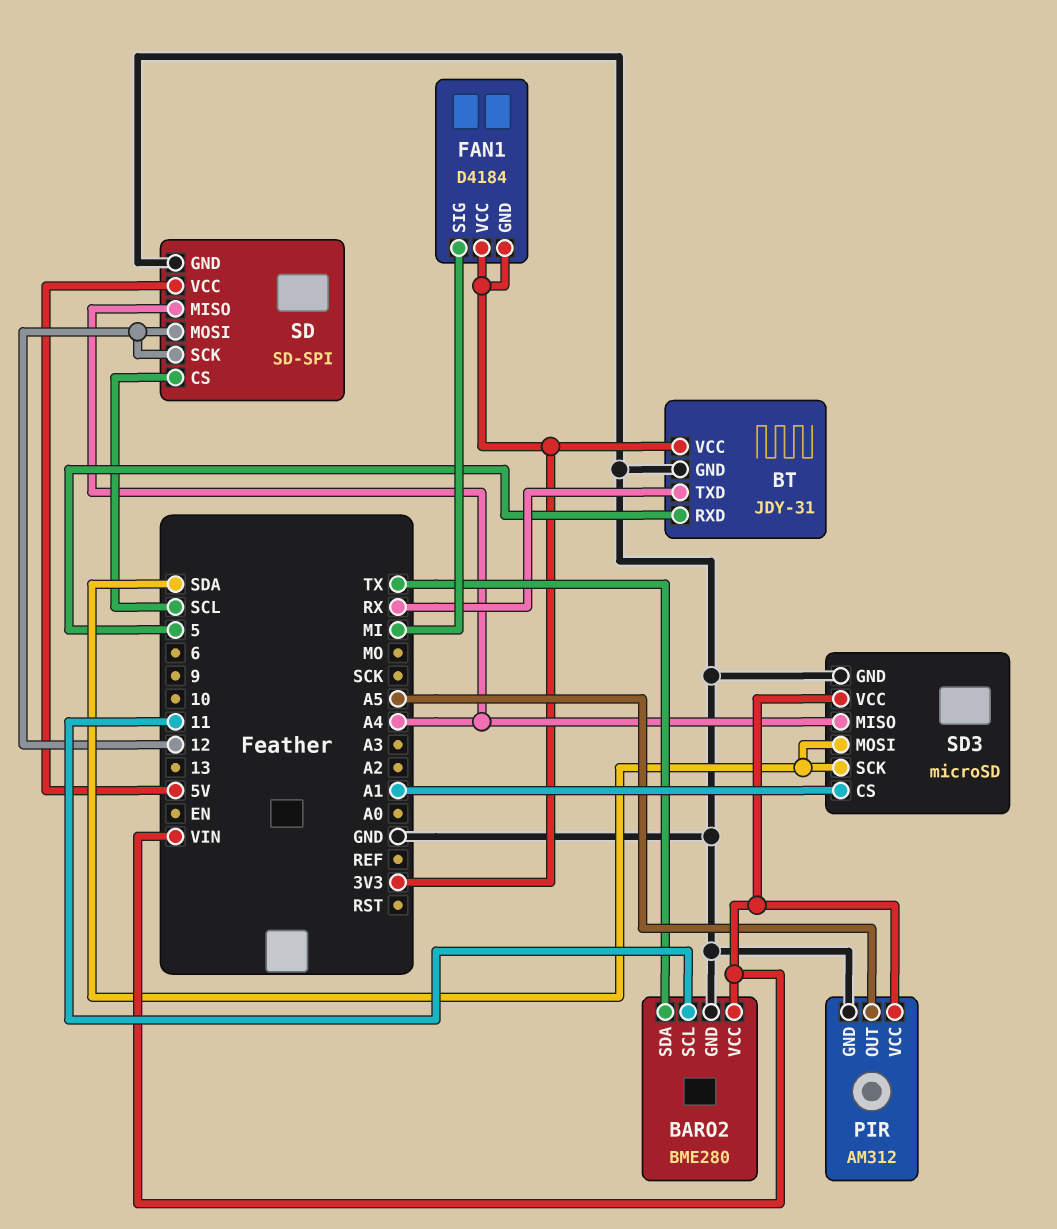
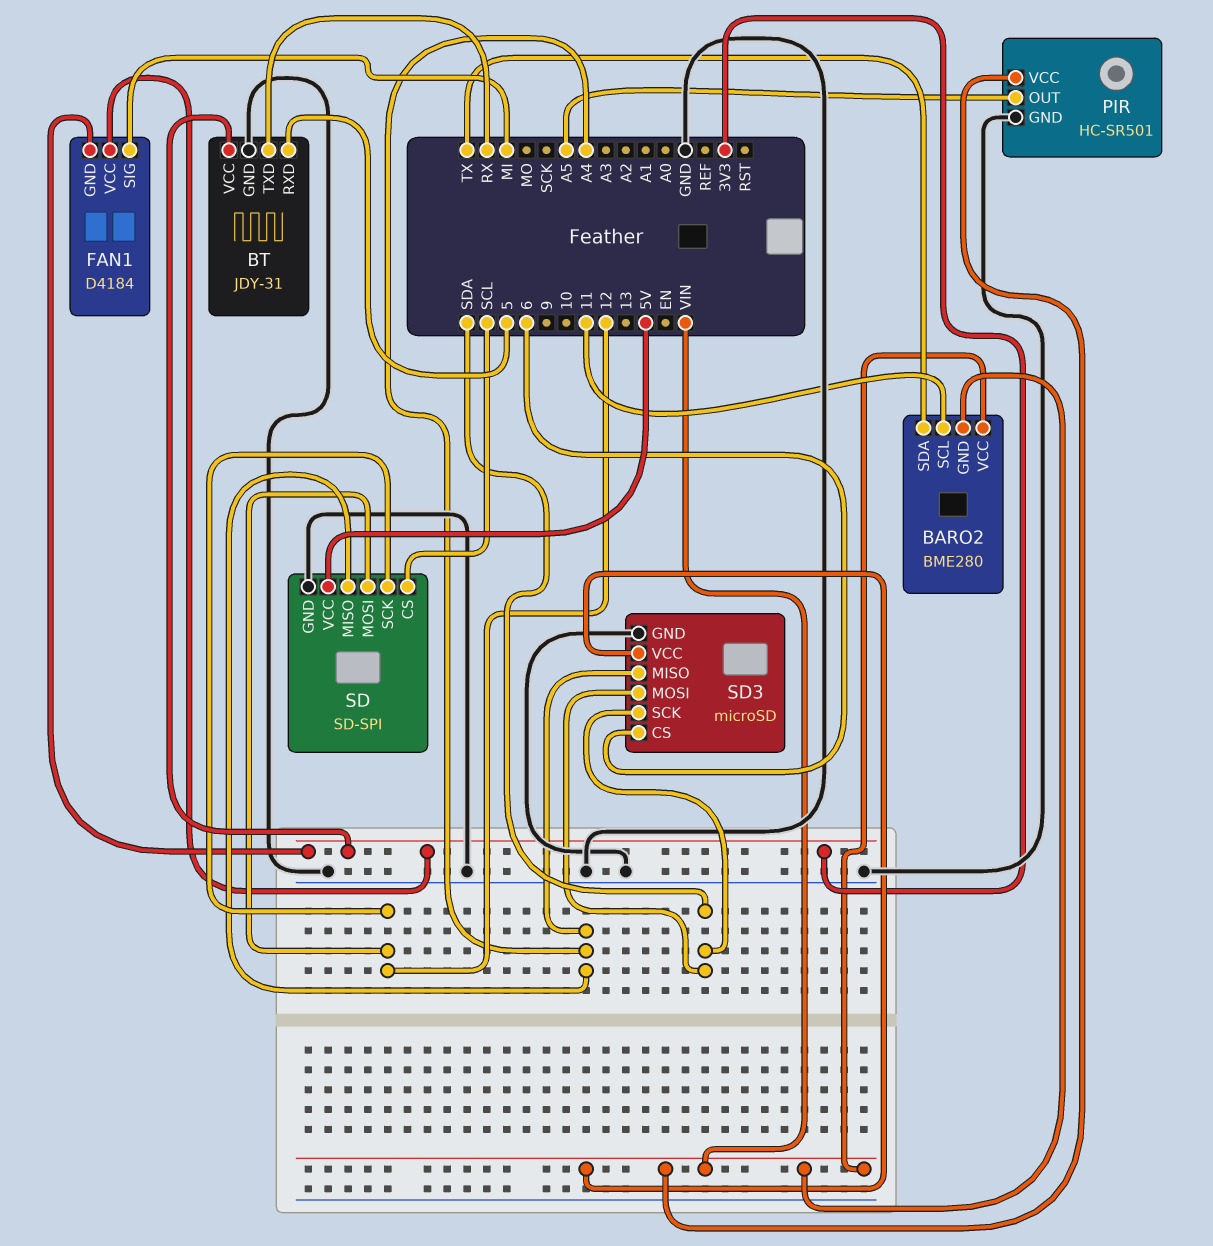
BARO2 pin GND: GND -> VIN
PIR: AM312 -> HC-SR501
SD3 pin CS: A1 -> 6

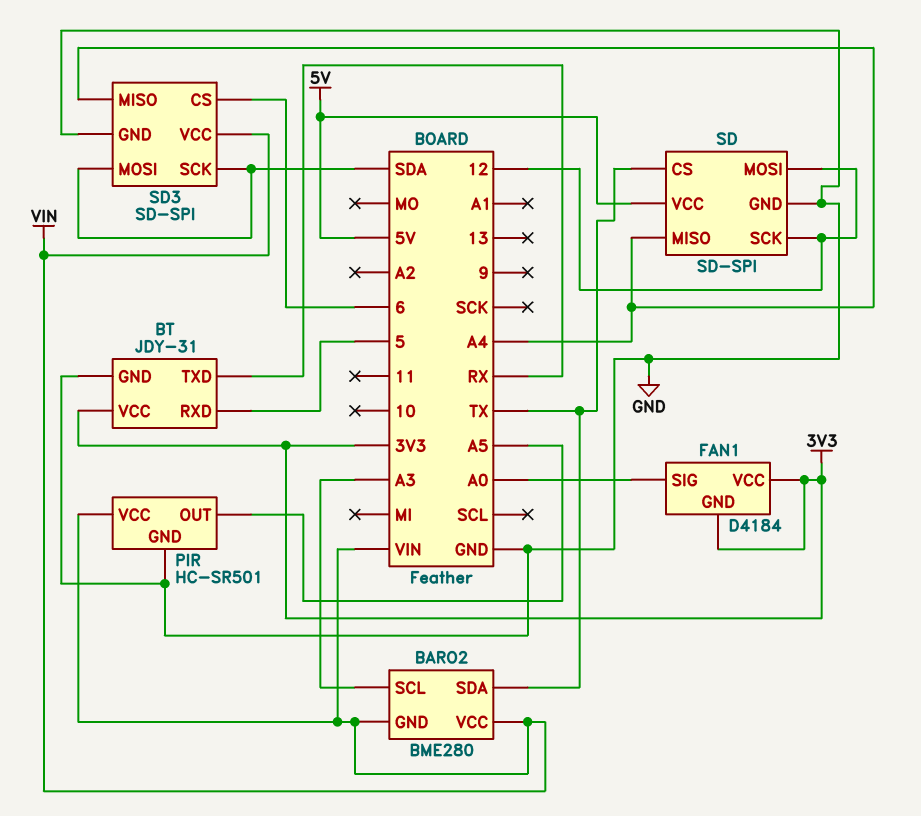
BARO2 pin SCL: 11 -> A3
FAN1 pin SIG: MI -> A0
SD pin CS: SCL -> TX
SD3: microSD -> SD-SPI

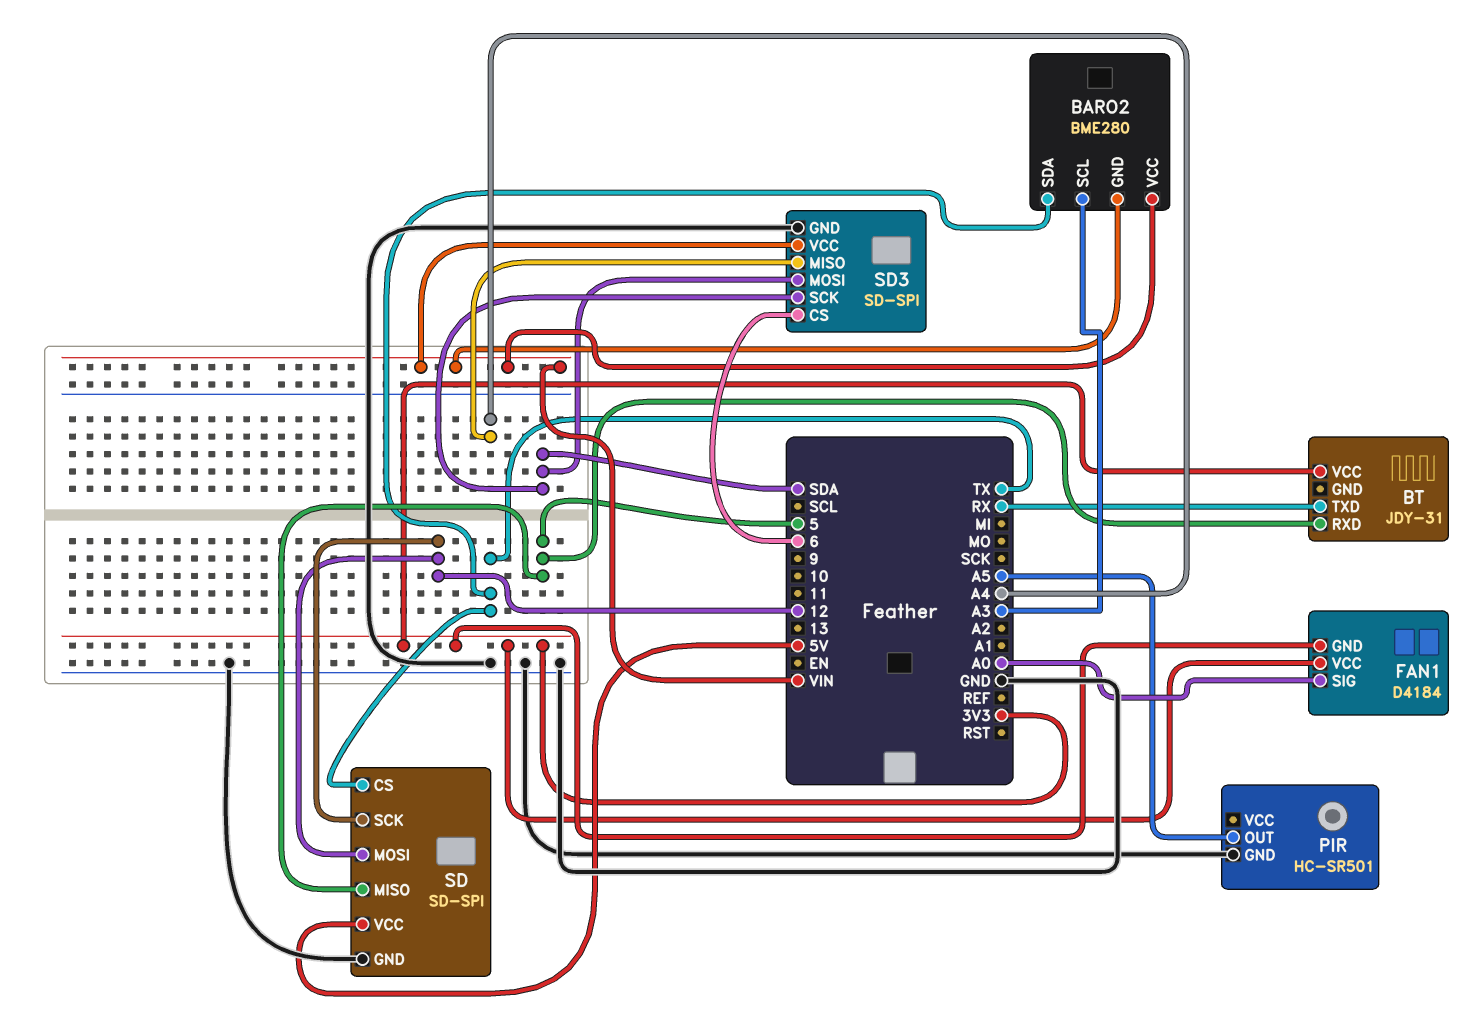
BT pin GND: GND -> none
PIR pin VCC: VIN -> none
SD pin MISO: A4 -> 5

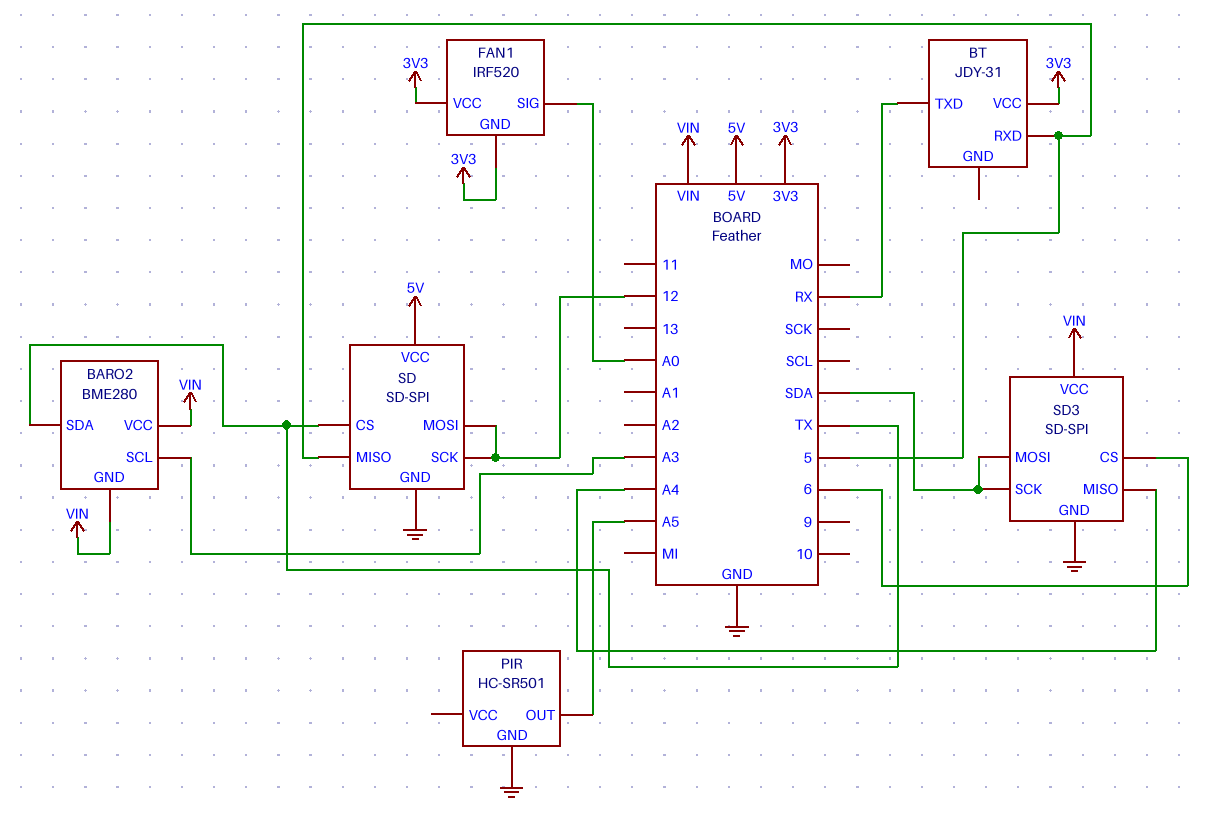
FAN1: D4184 -> IRF520

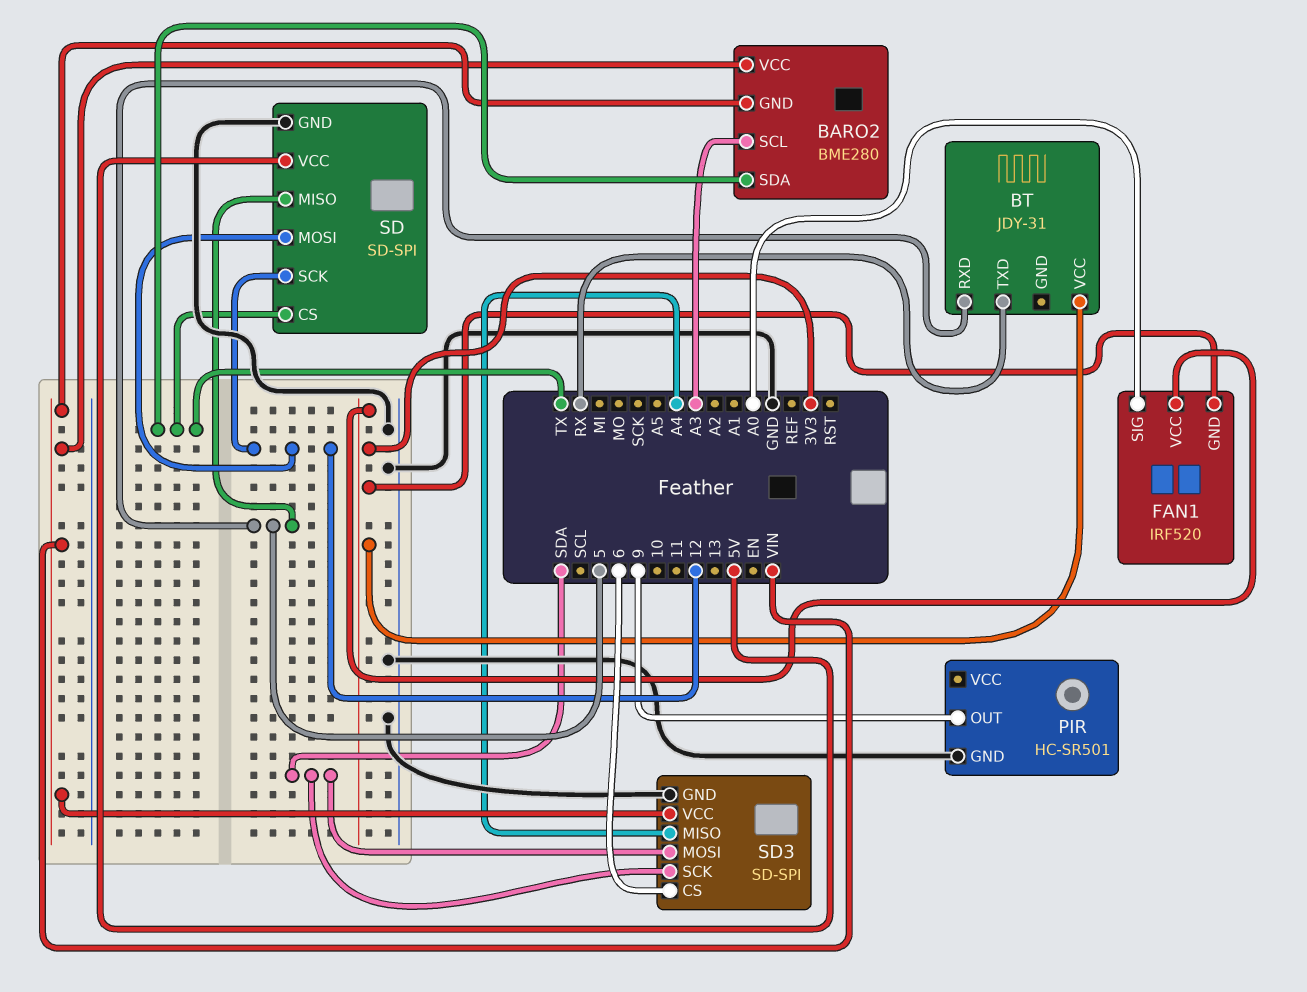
PIR pin OUT: A5 -> 9

